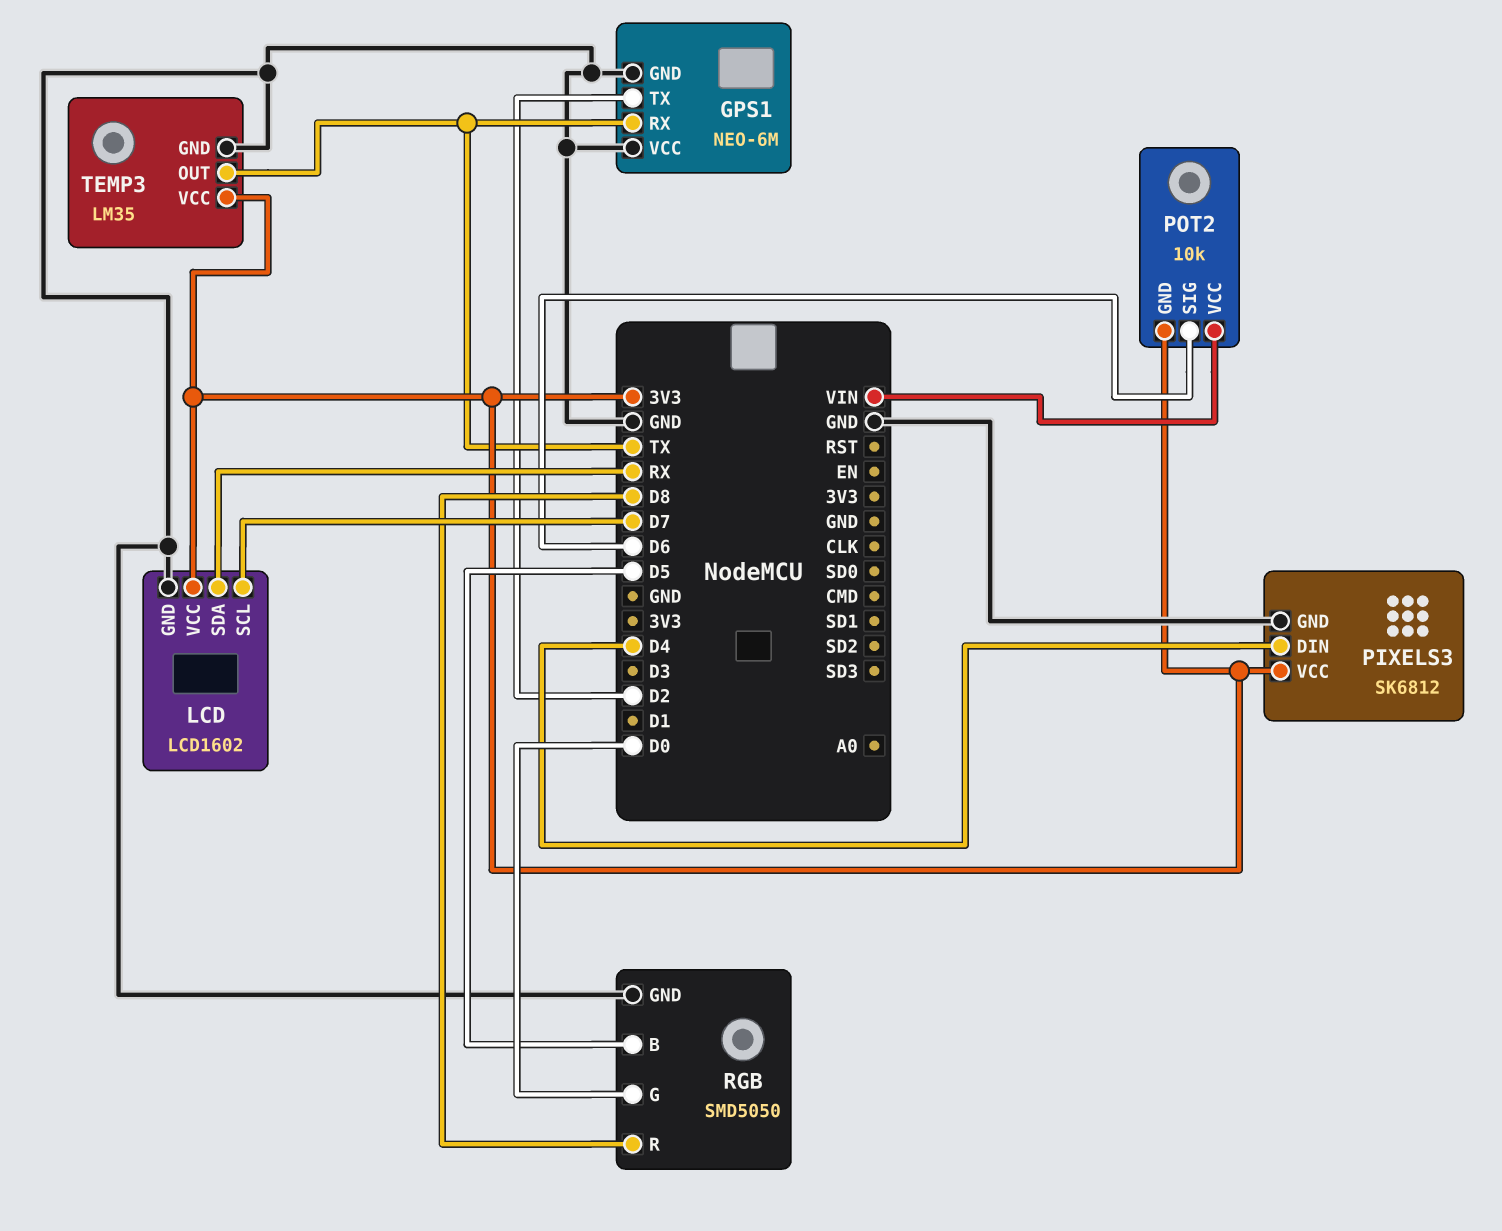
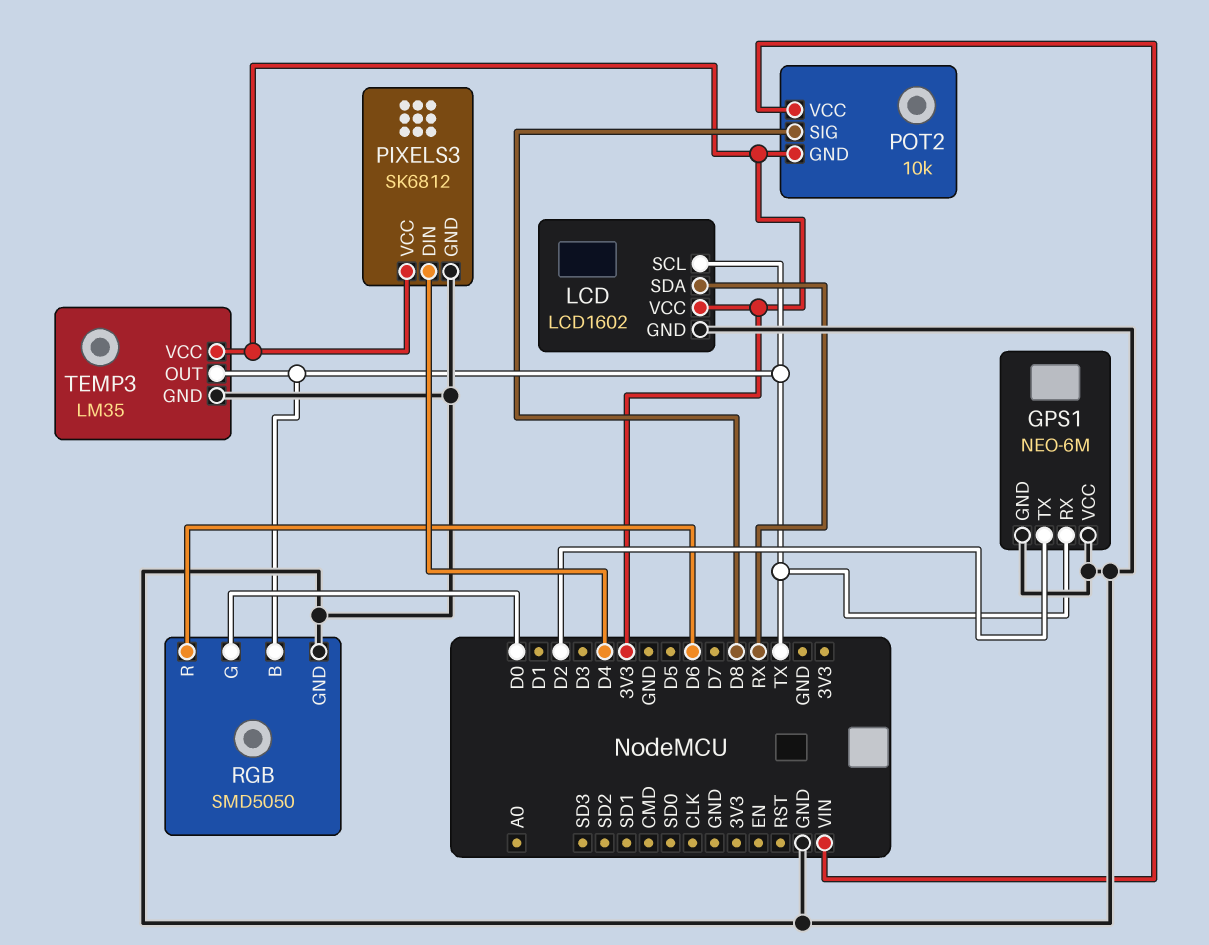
LCD pin SCL: D7 -> TX
POT2 pin SIG: D6 -> D8
RGB pin B: D5 -> TX
RGB pin R: D8 -> D6

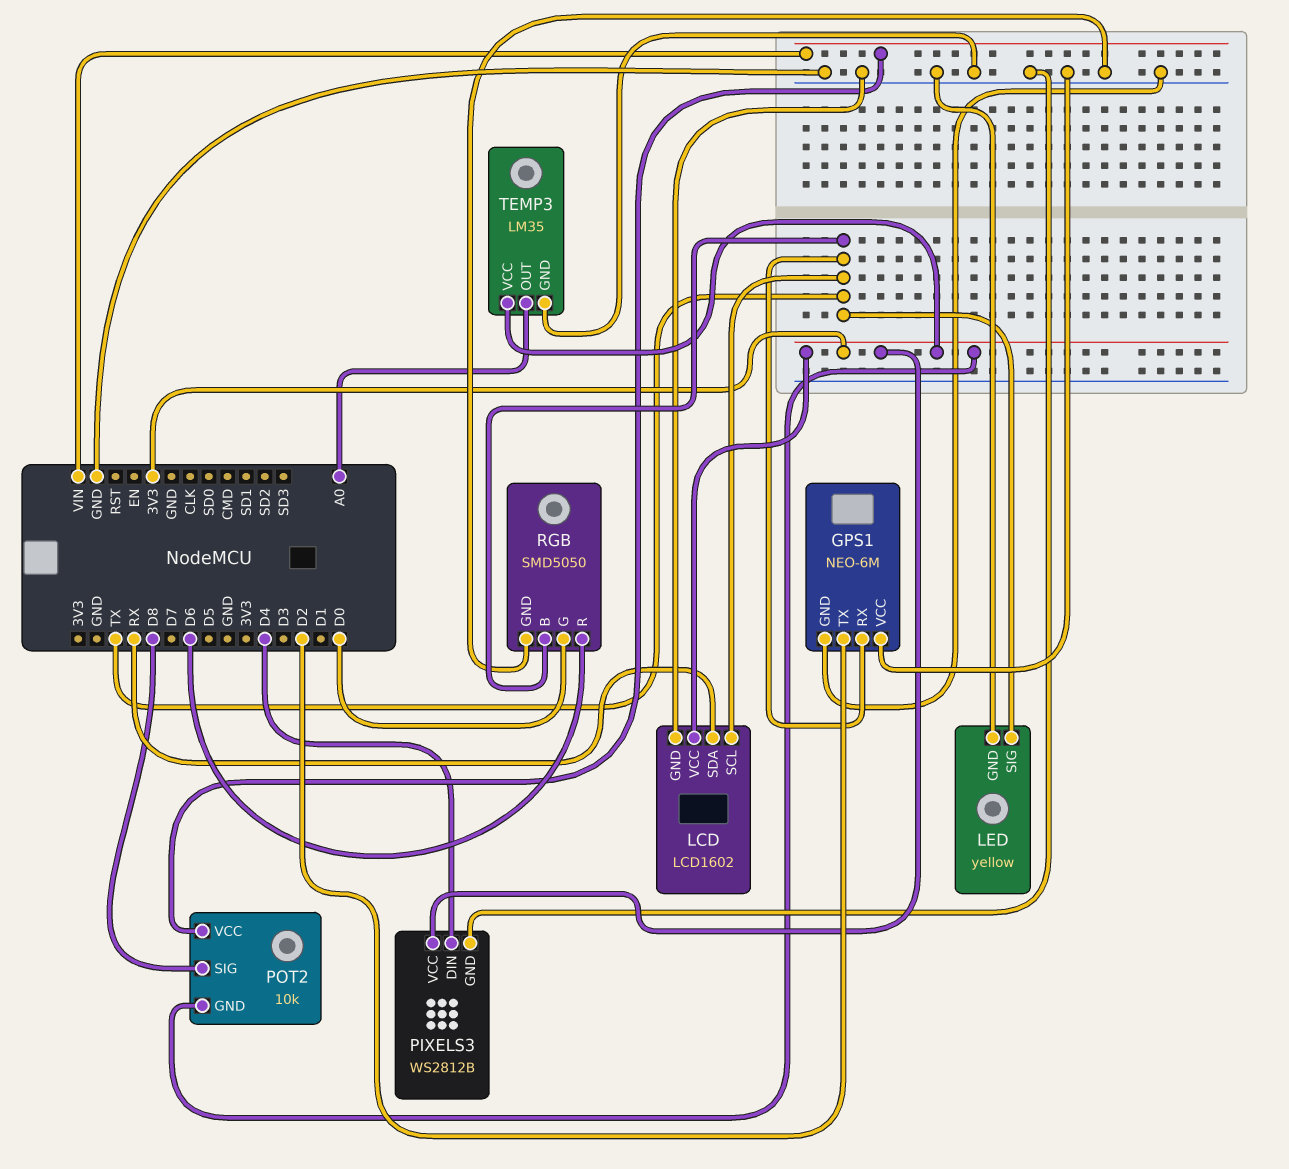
LED: none -> yellow
LED pin GND: none -> GND
LED pin SIG: none -> TX
PIXELS3: SK6812 -> WS2812B
TEMP3 pin OUT: TX -> A0

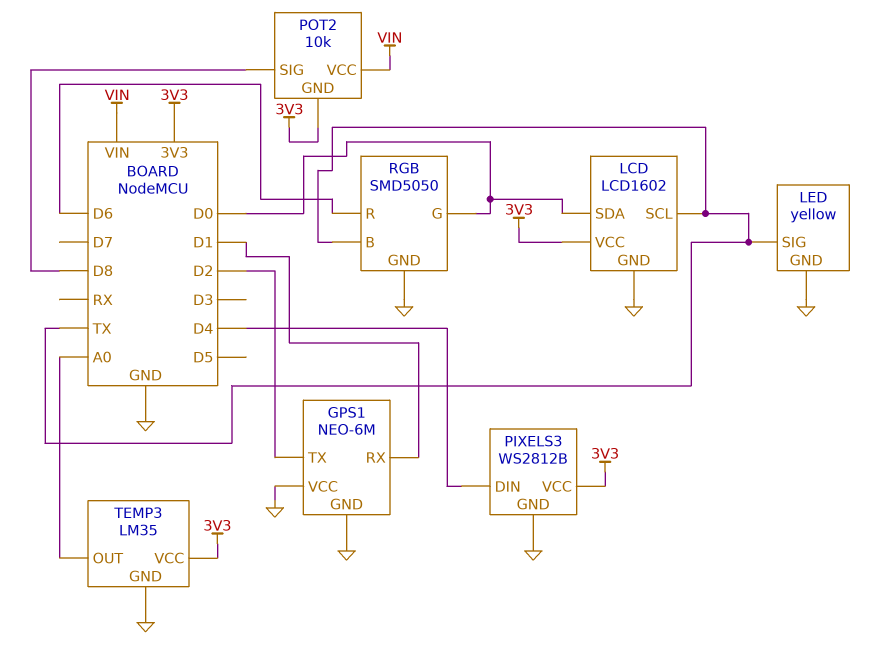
GPS1 pin RX: TX -> D1
LCD pin SDA: RX -> D0

